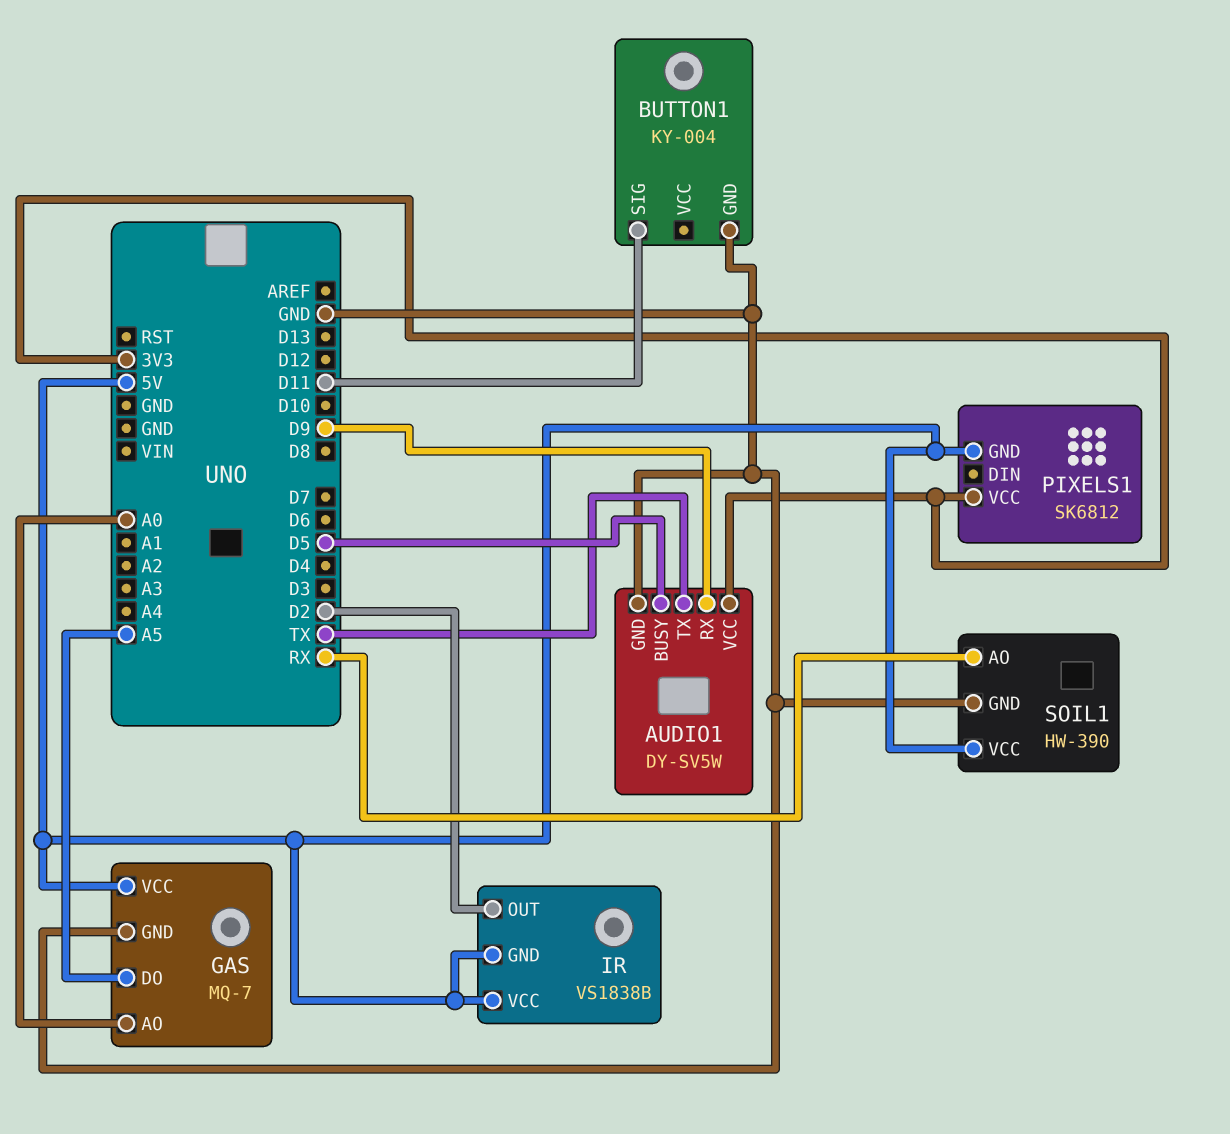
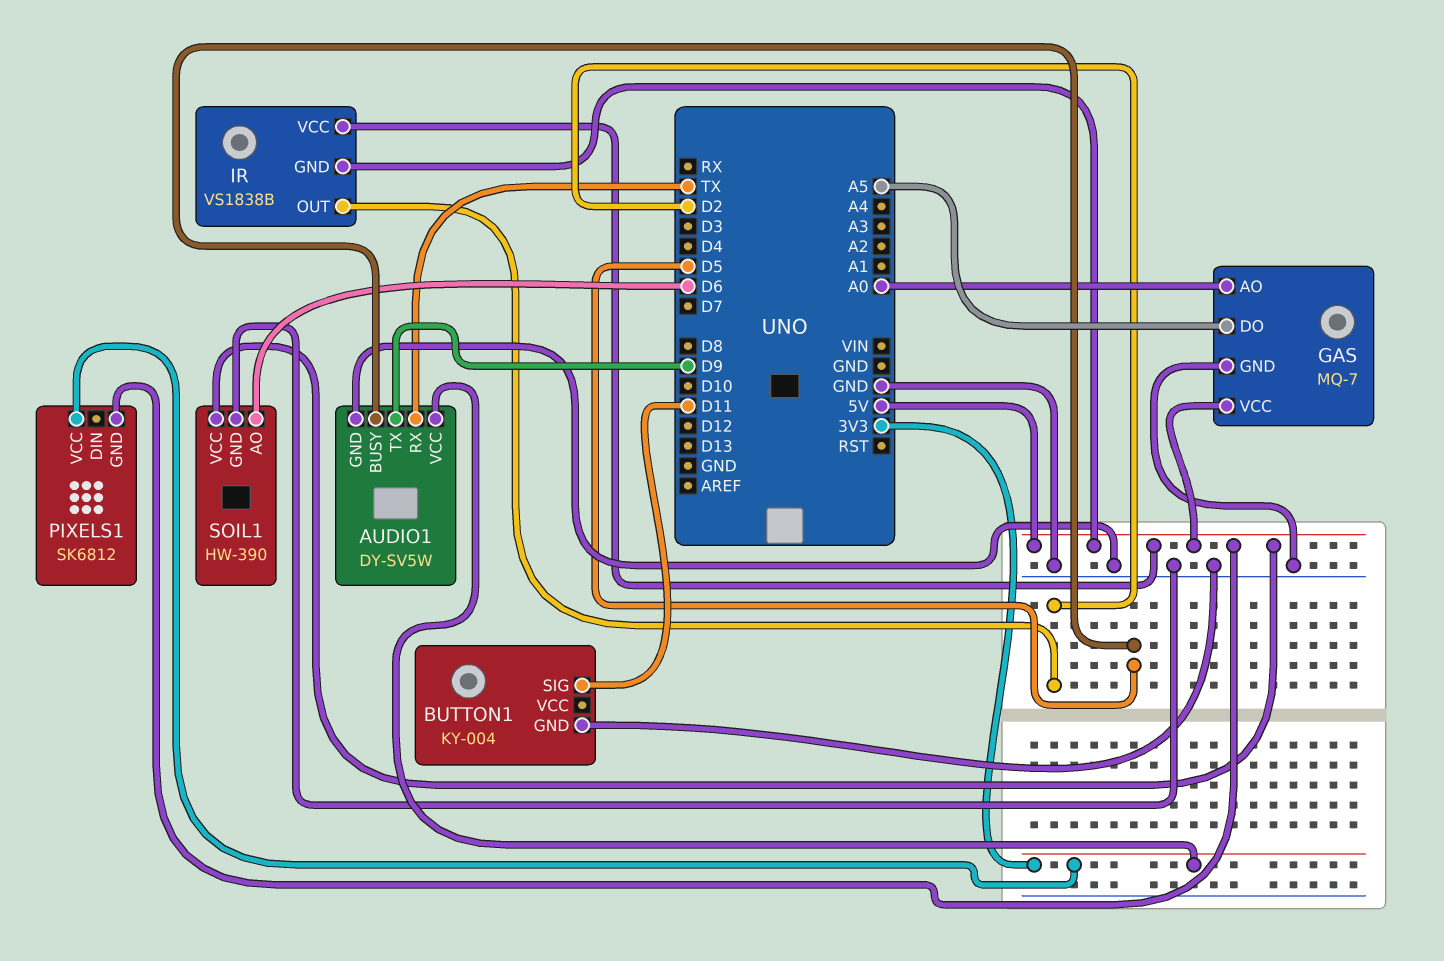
AUDIO1 pin RX: D9 -> TX
AUDIO1 pin TX: TX -> D9
SOIL1 pin AO: RX -> D6

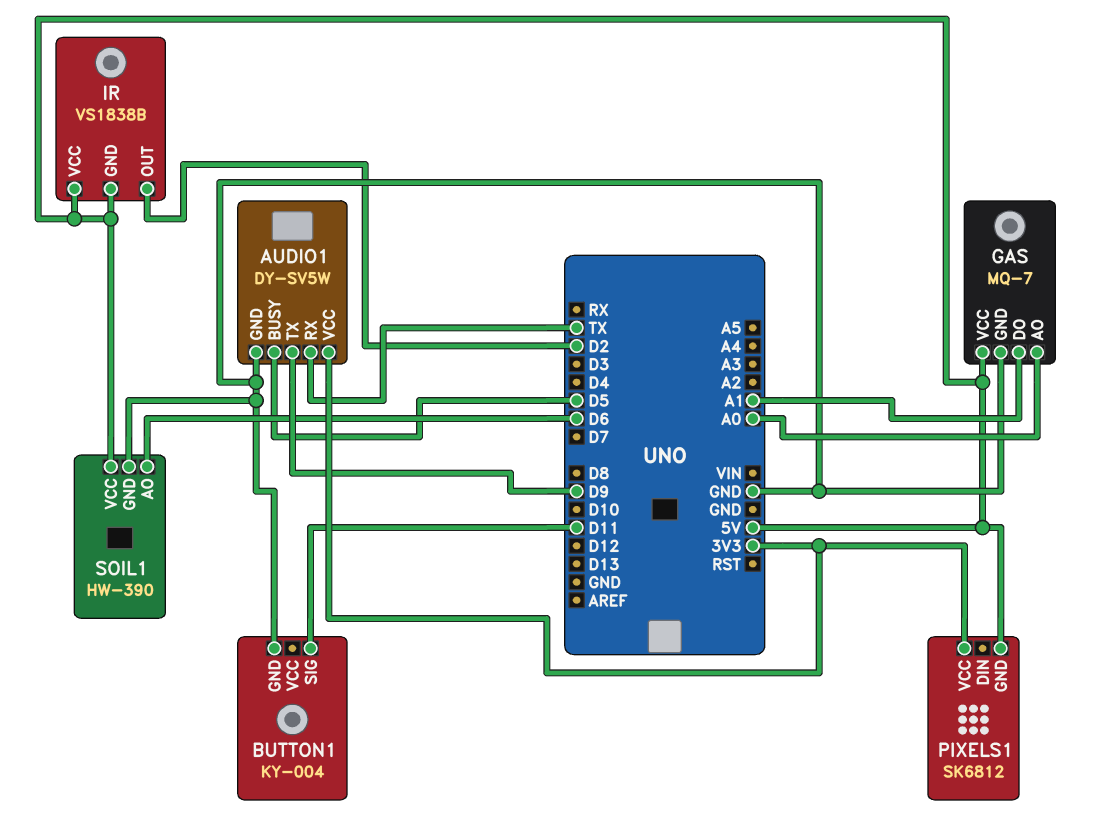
GAS pin DO: A5 -> A1

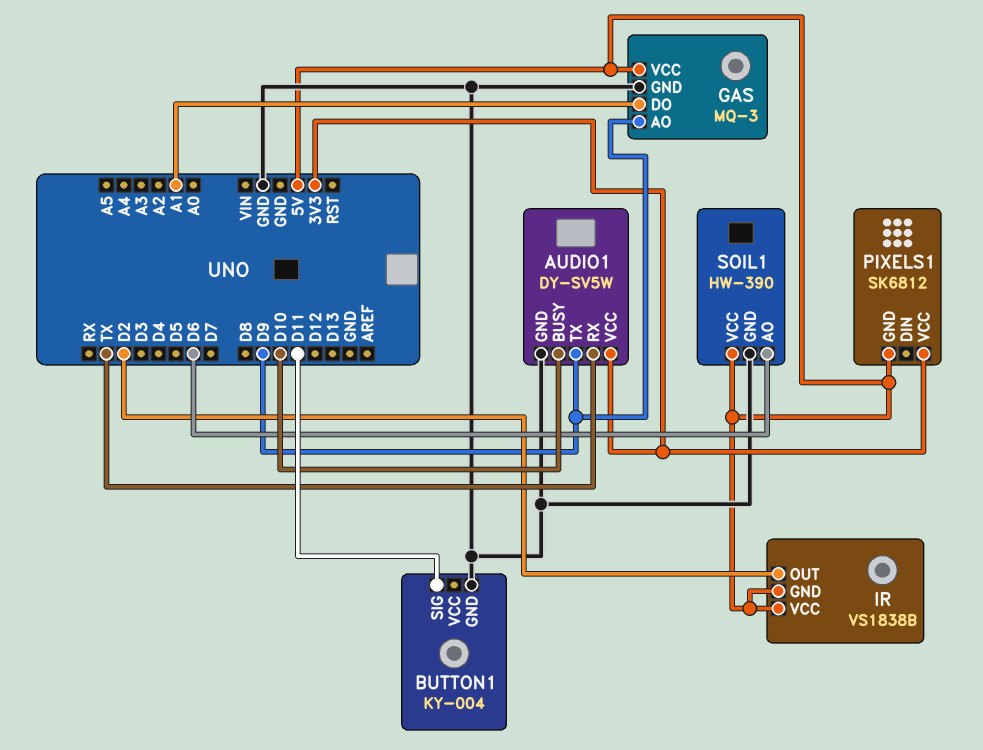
AUDIO1 pin BUSY: D5 -> D10
GAS: MQ-7 -> MQ-3
GAS pin AO: A0 -> D9

